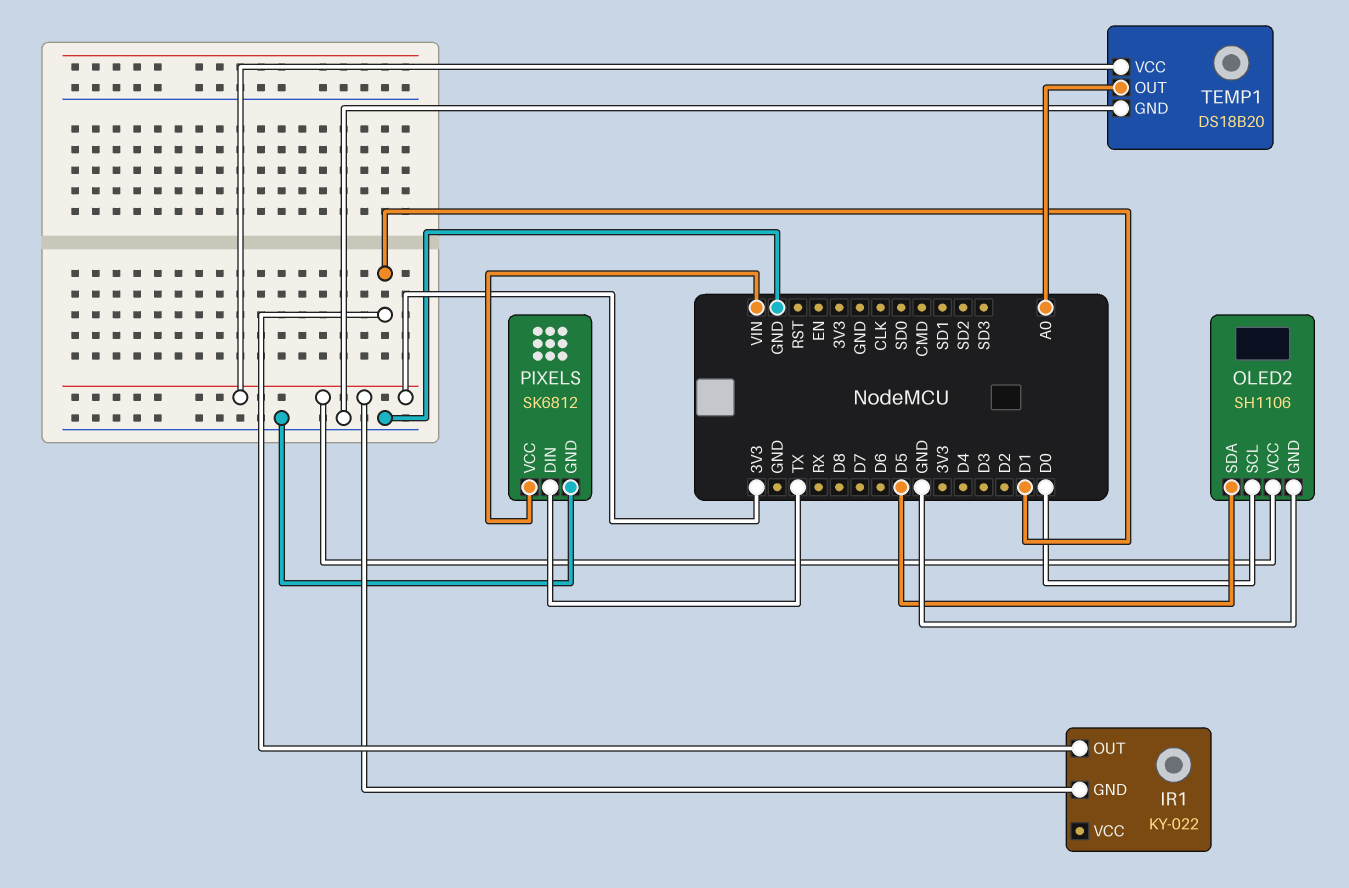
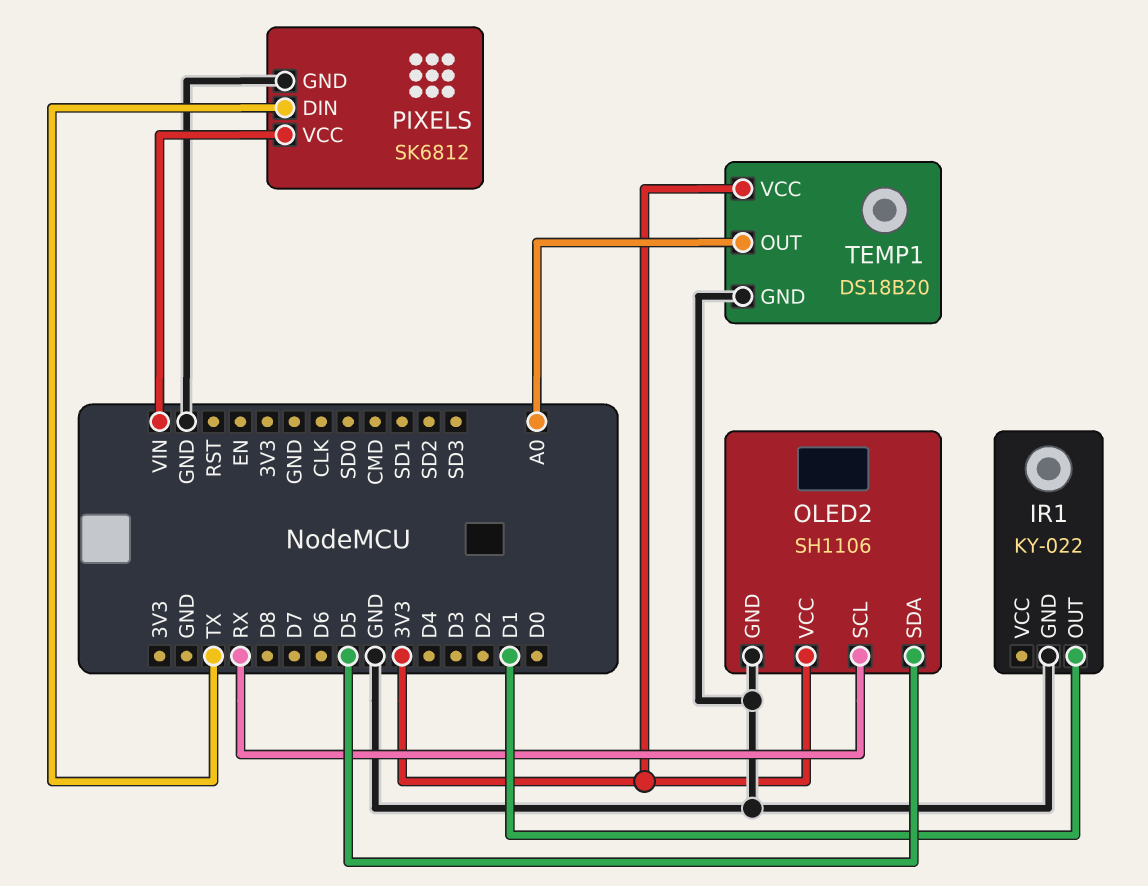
IR1 pin GND: 3V3 -> GND
OLED2 pin SCL: D0 -> RX

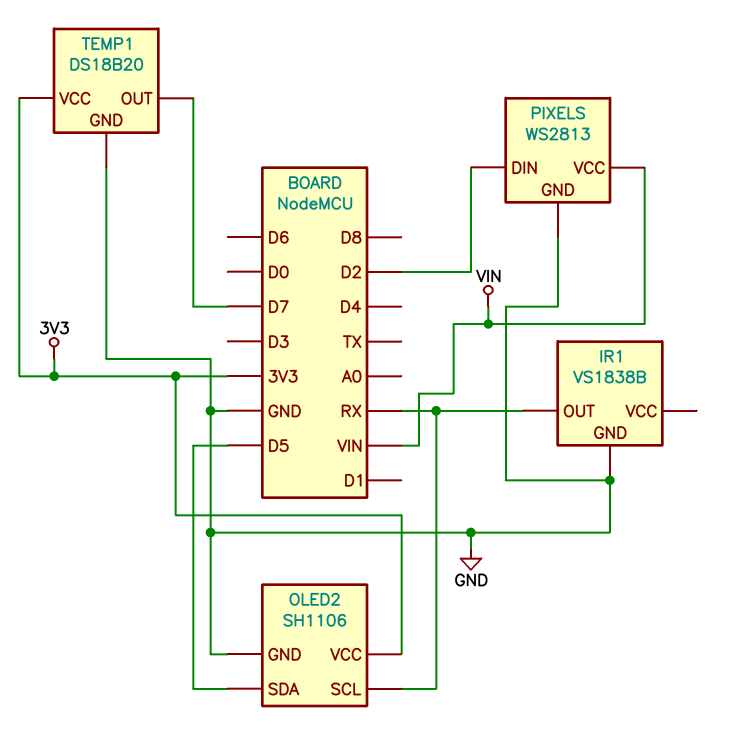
IR1: KY-022 -> VS1838B
IR1 pin OUT: D1 -> RX
PIXELS: SK6812 -> WS2813
PIXELS pin DIN: TX -> D2
TEMP1 pin OUT: A0 -> D7

